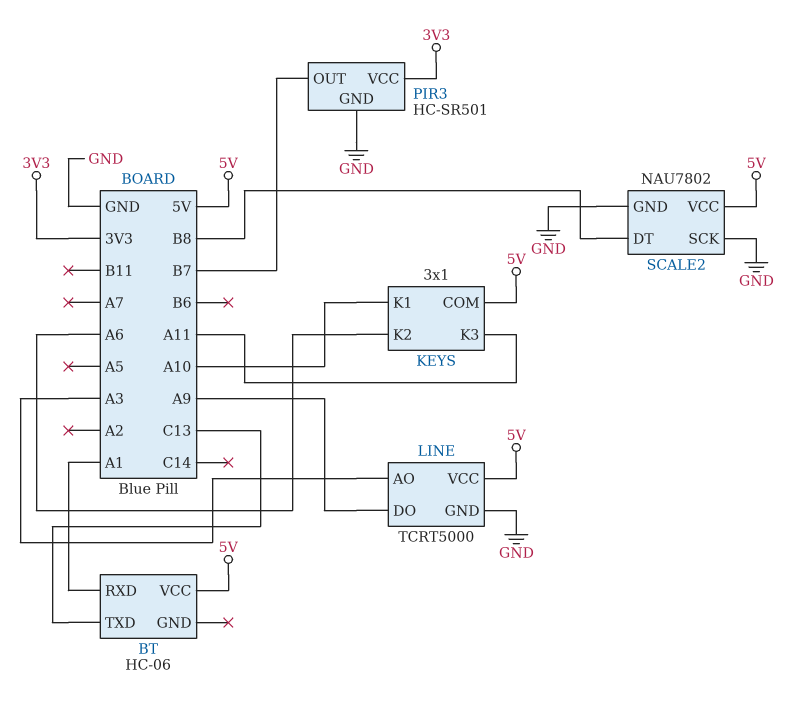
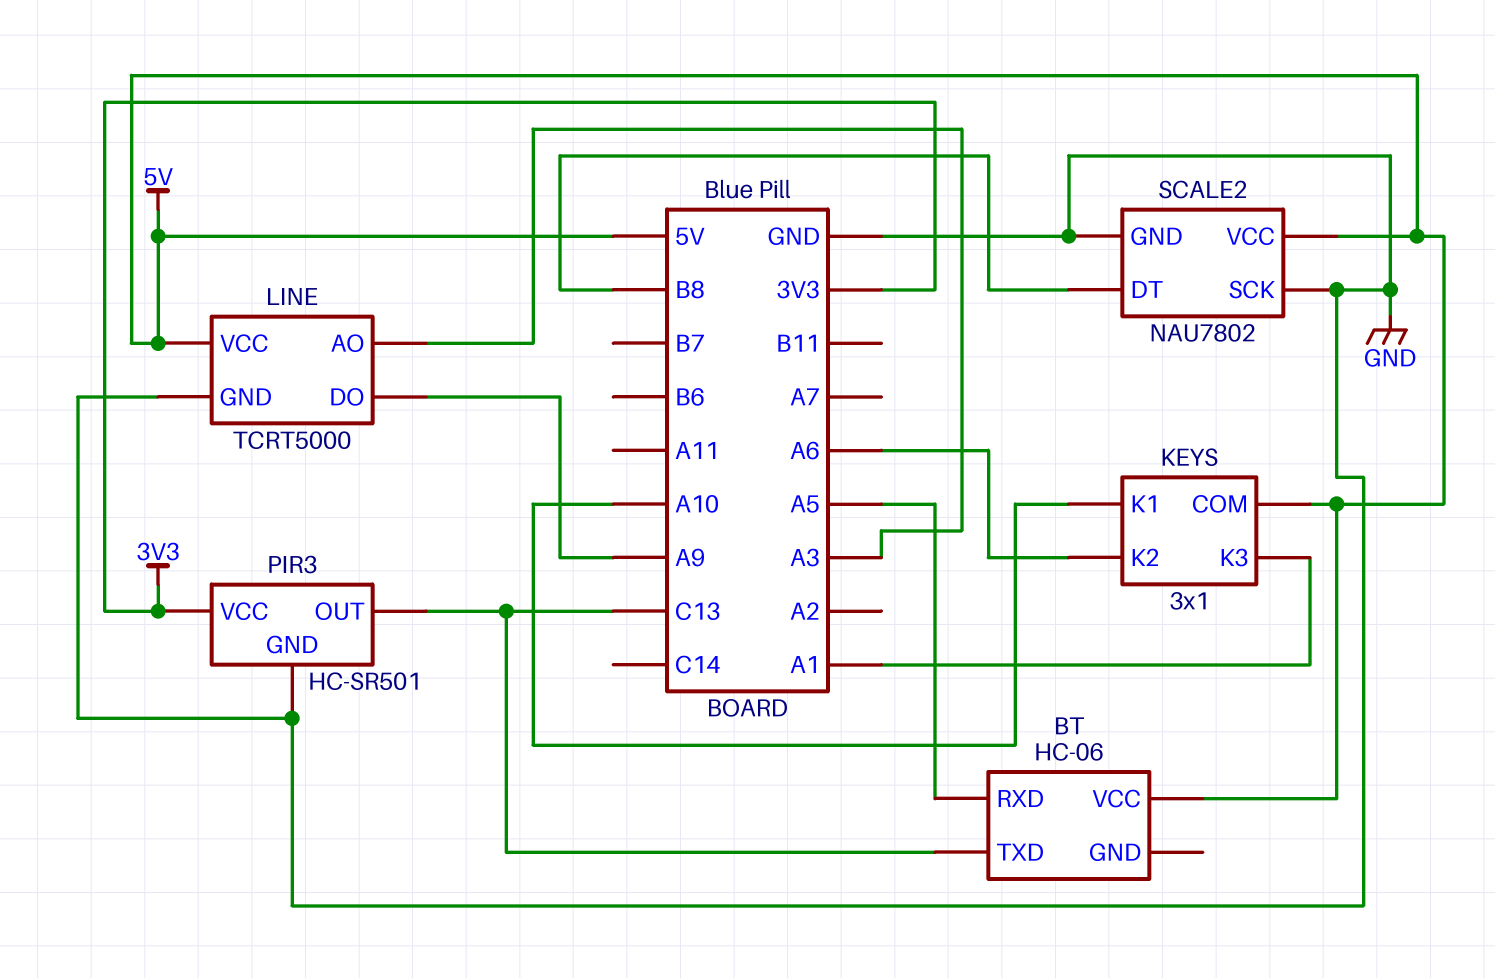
BT pin RXD: A1 -> A5
KEYS pin K3: A11 -> A1
PIR3 pin OUT: B7 -> C13

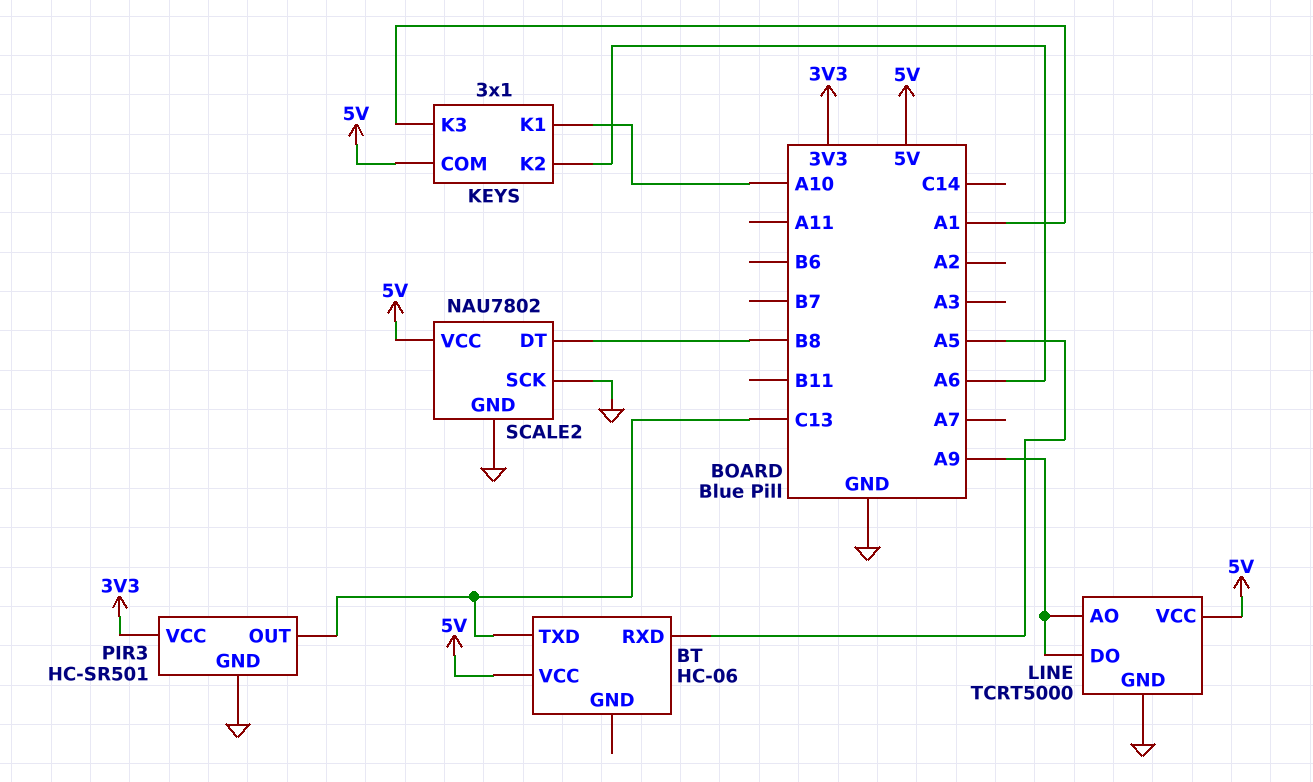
LINE pin AO: A3 -> A9

